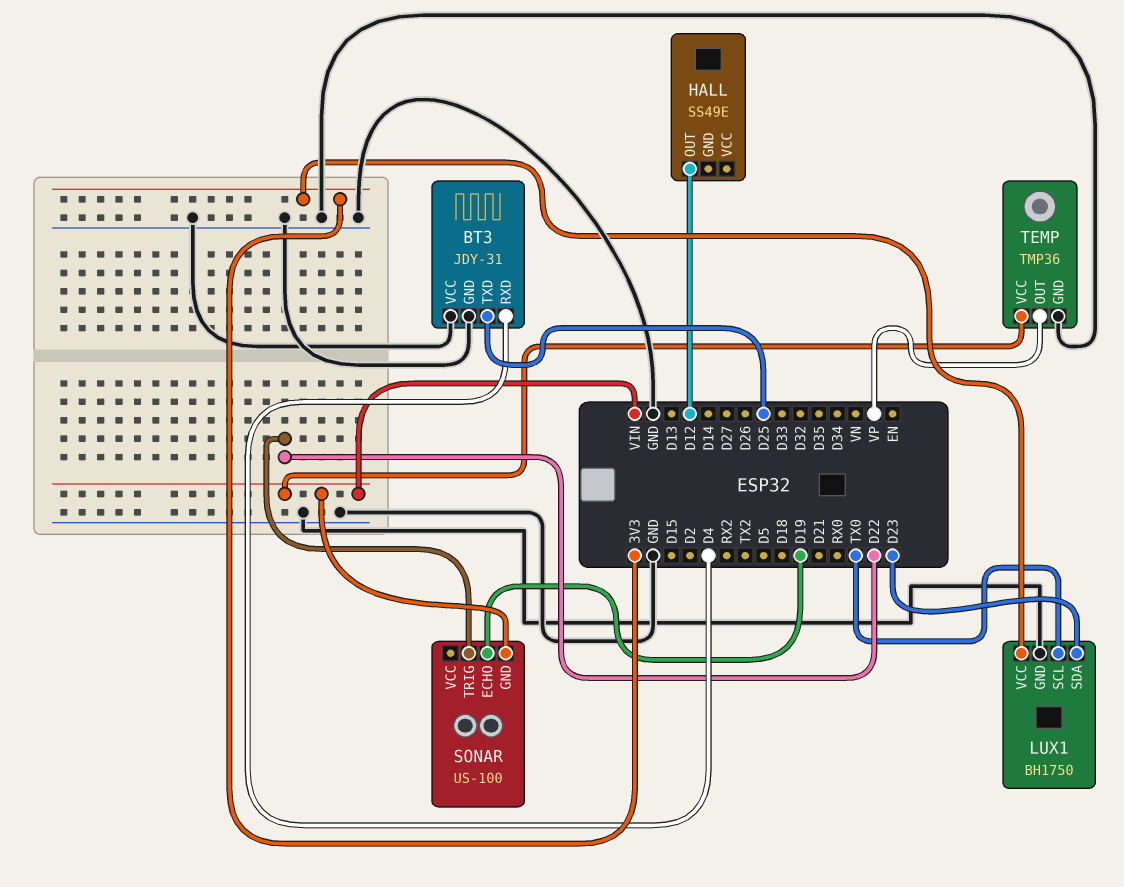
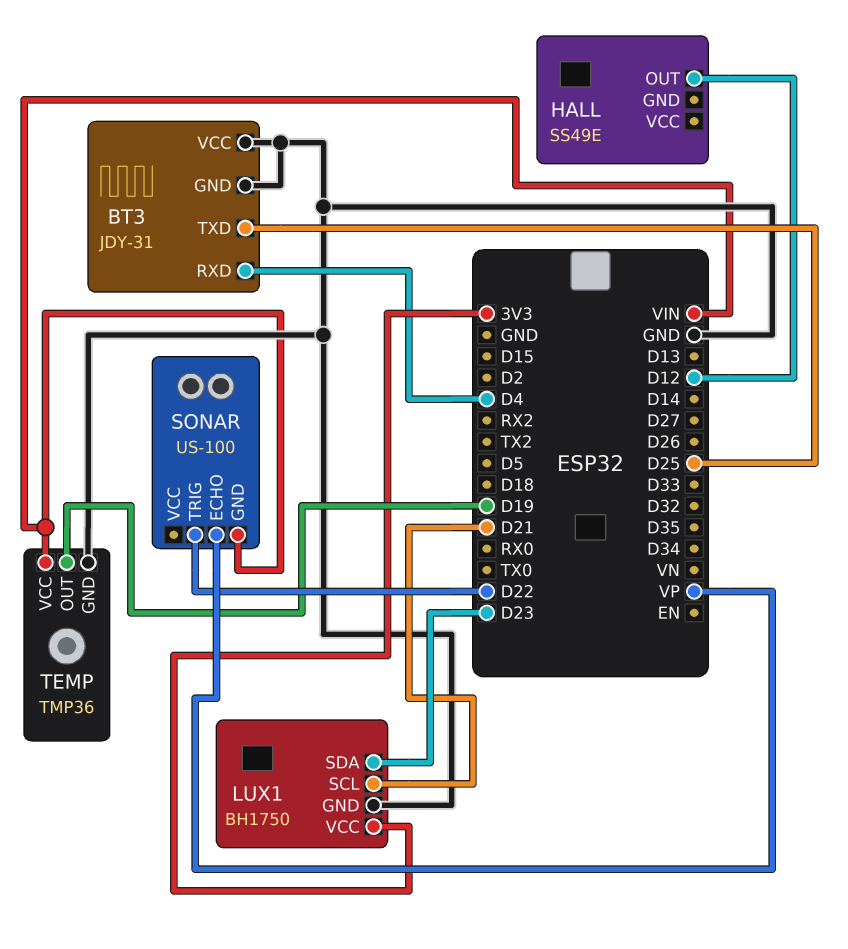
LUX1 pin SCL: TX0 -> D21
SONAR pin ECHO: D19 -> VP
TEMP pin OUT: VP -> D19

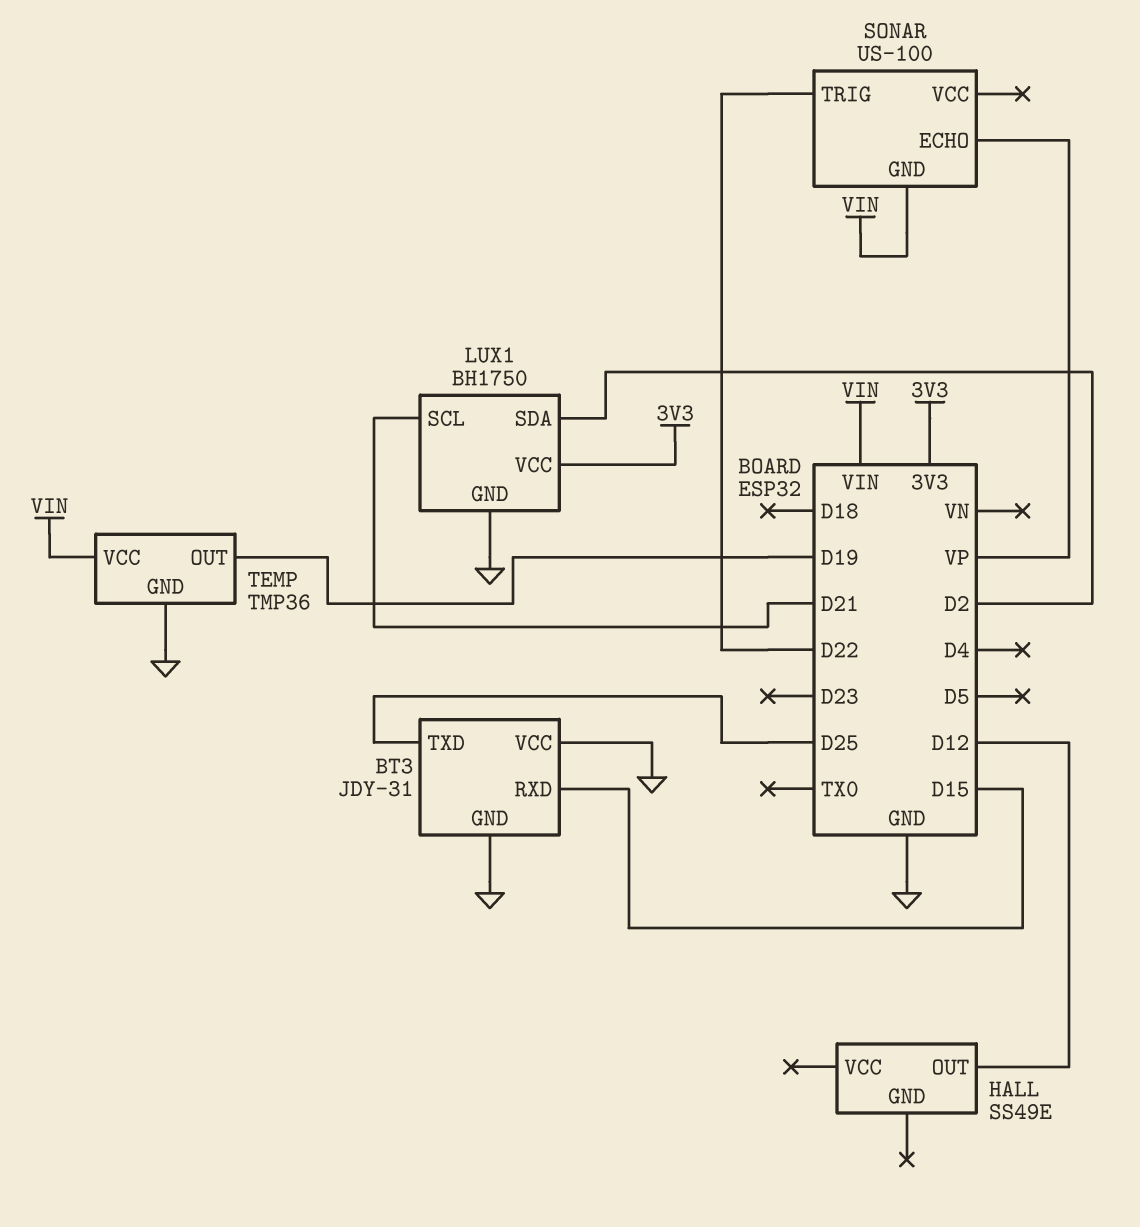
BT3 pin RXD: D4 -> D15
LUX1 pin SDA: D23 -> D2

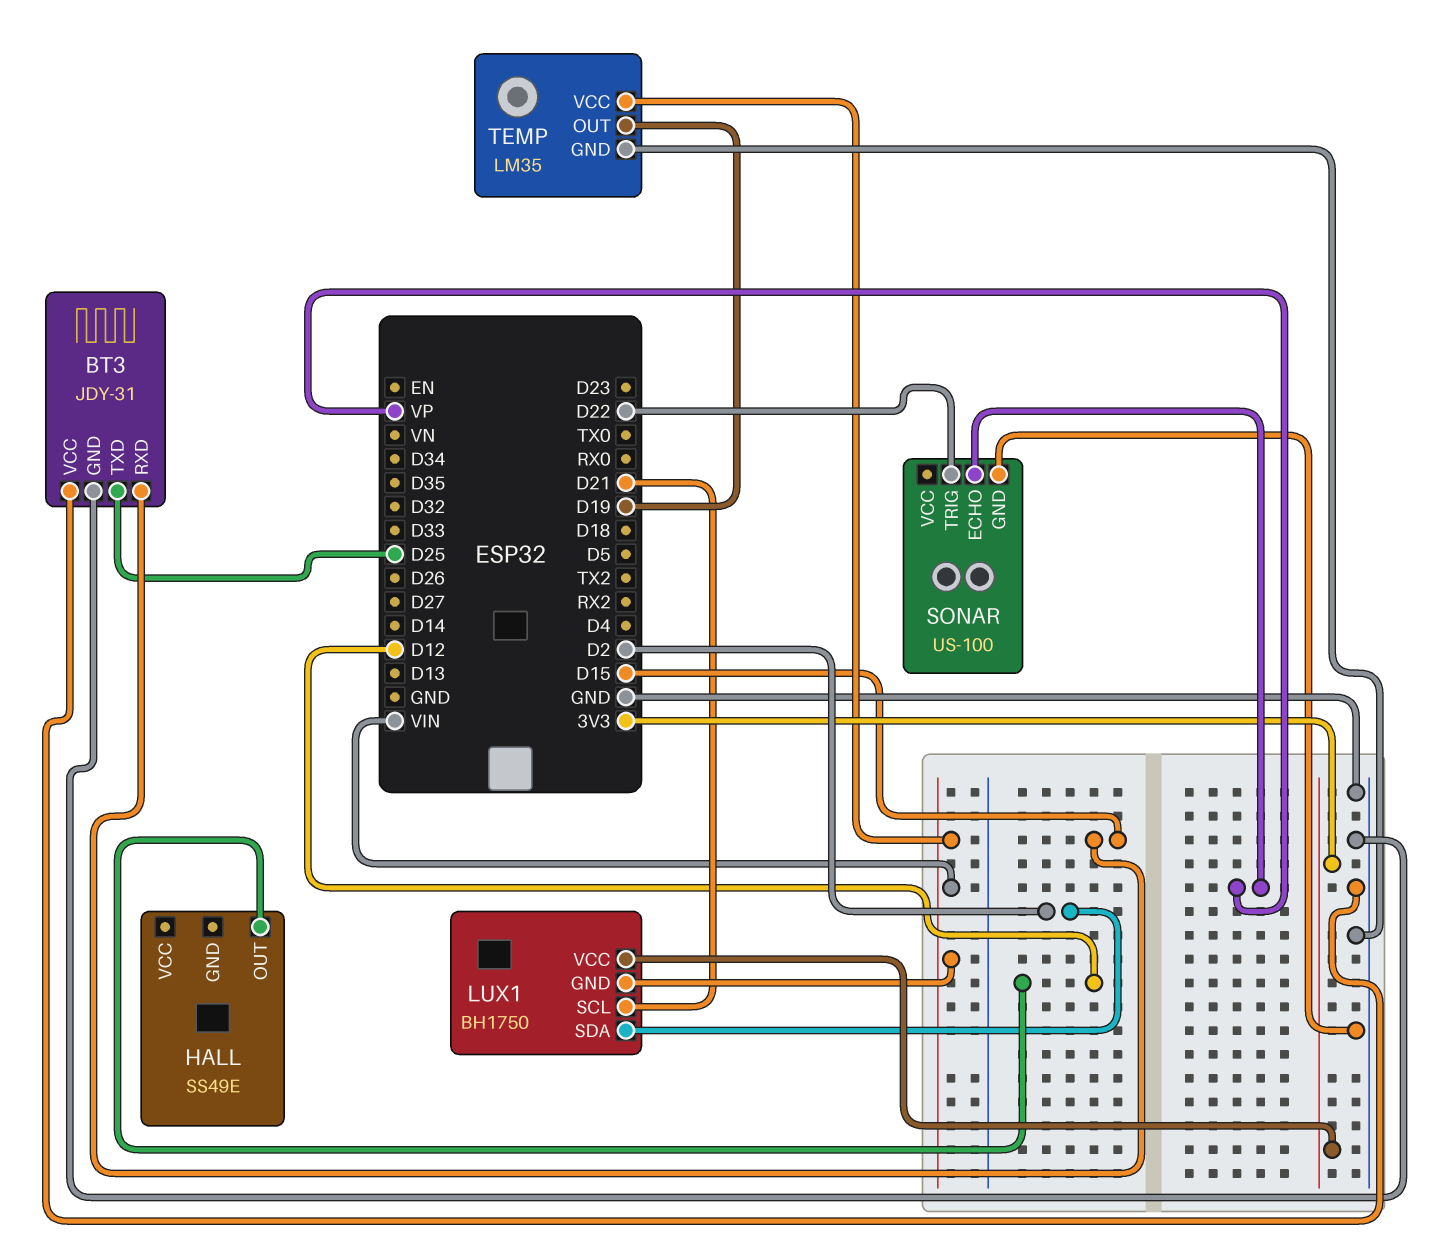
LUX1 pin GND: GND -> VIN
SONAR pin GND: VIN -> GND
TEMP: TMP36 -> LM35

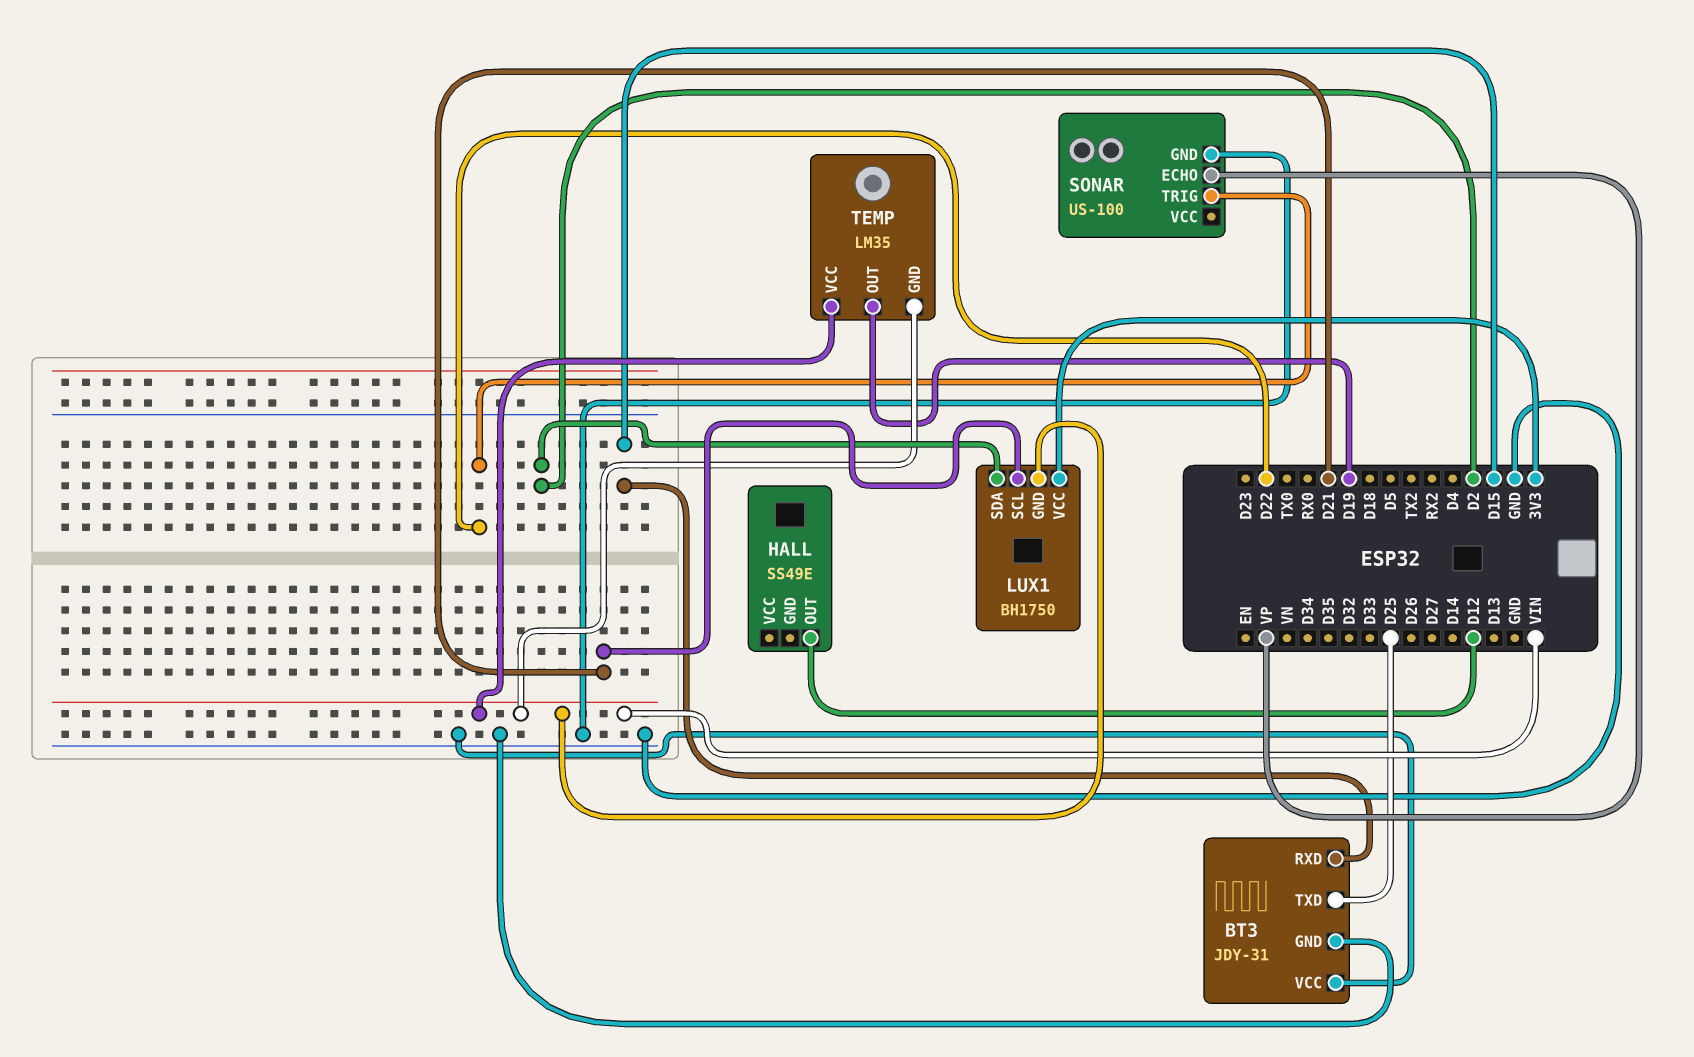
TEMP pin GND: GND -> VIN

